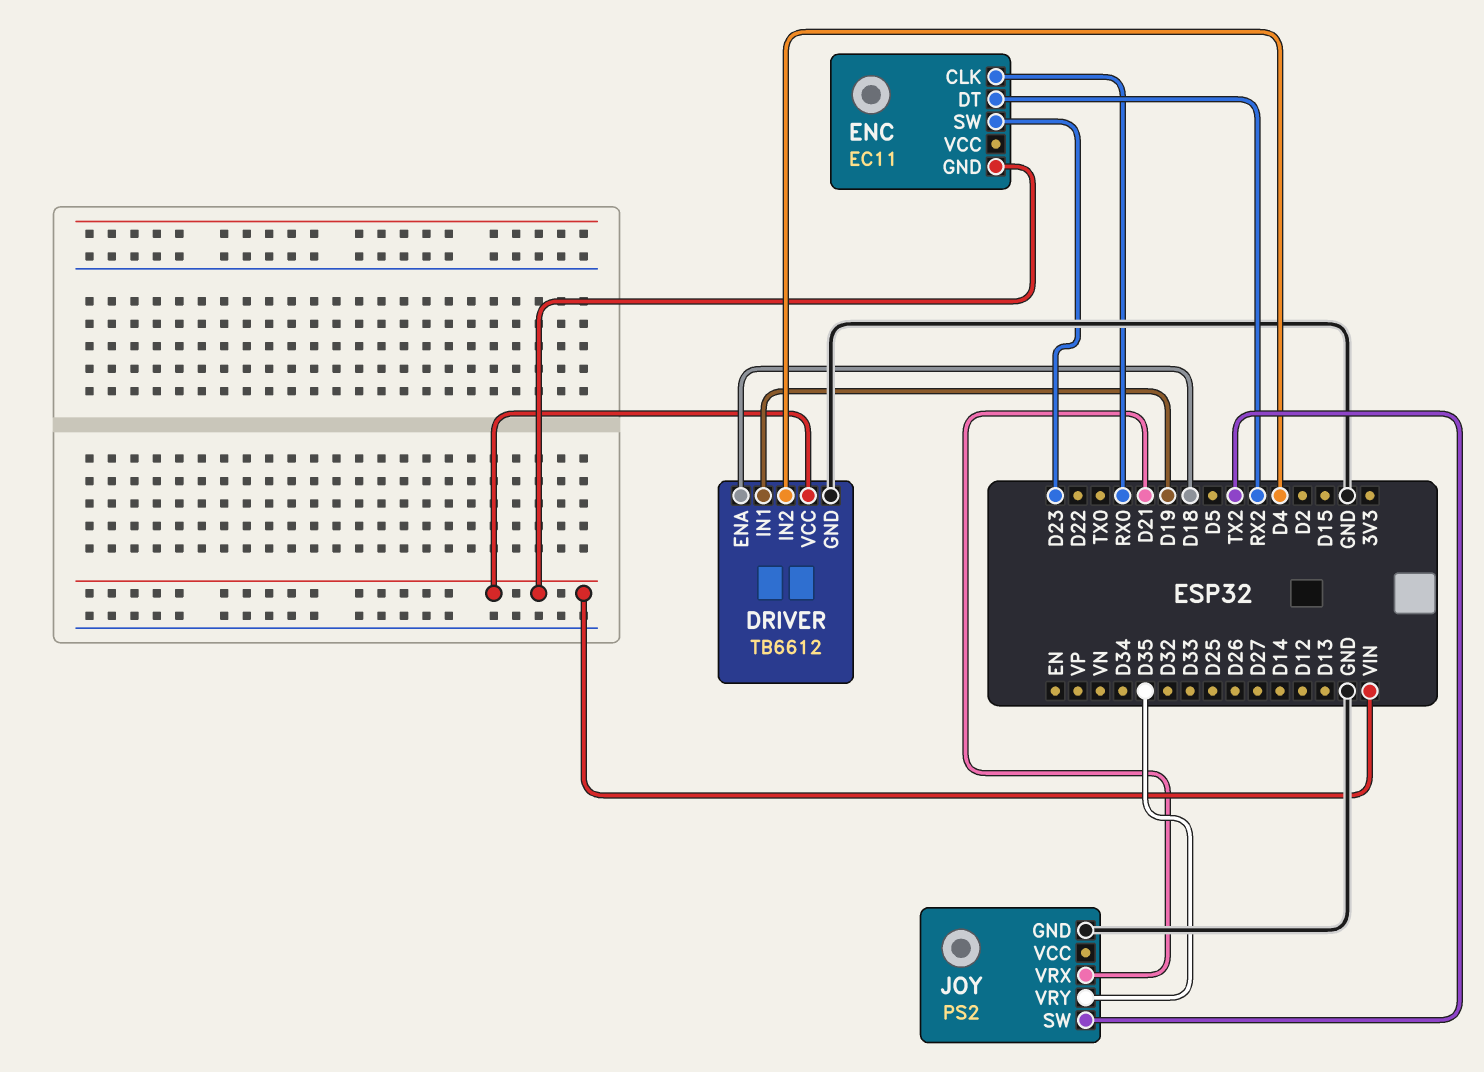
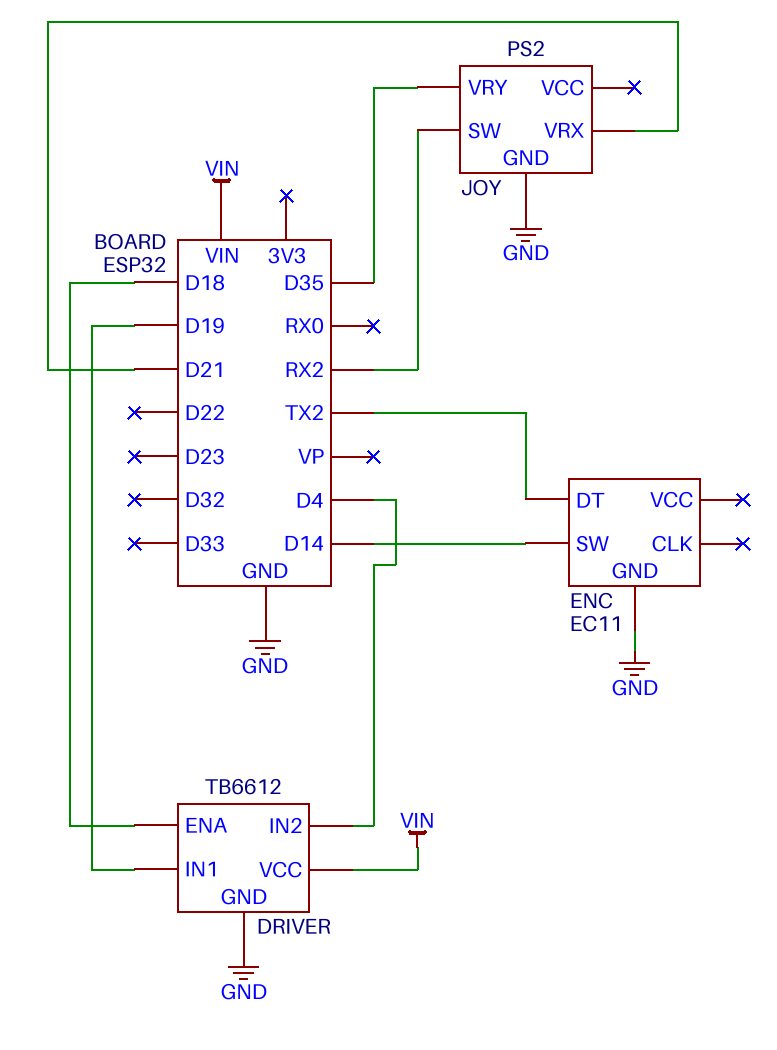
ENC pin CLK: RX0 -> none
ENC pin DT: RX2 -> TX2
ENC pin GND: VIN -> GND
ENC pin SW: D23 -> D14
JOY pin SW: TX2 -> RX2

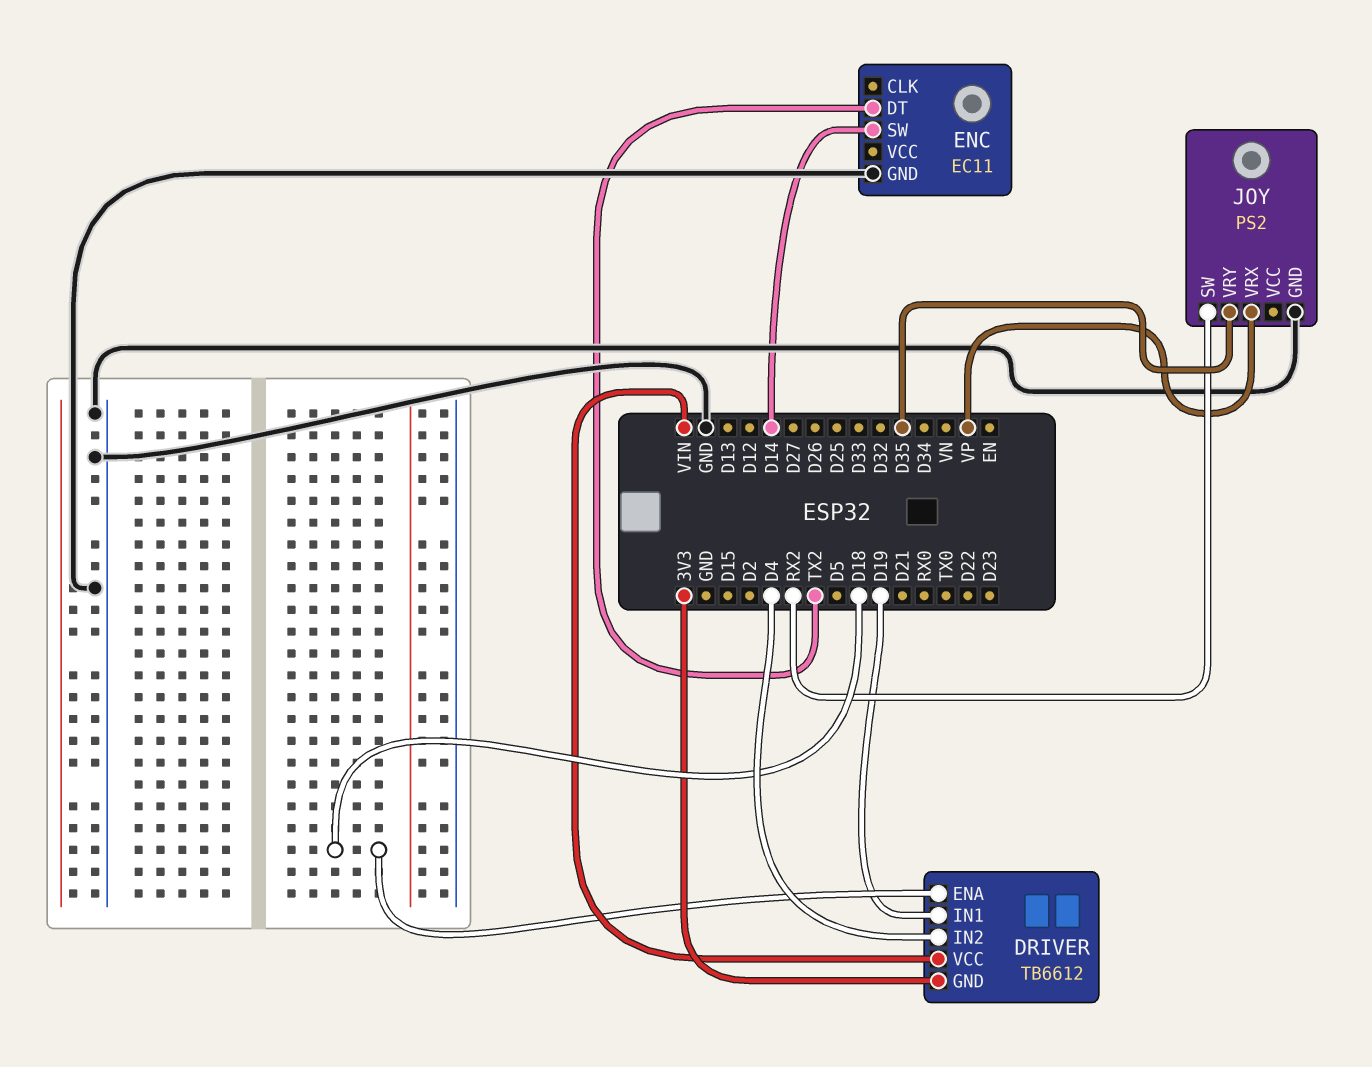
DRIVER pin GND: GND -> 3V3
JOY pin VRX: D21 -> VP

